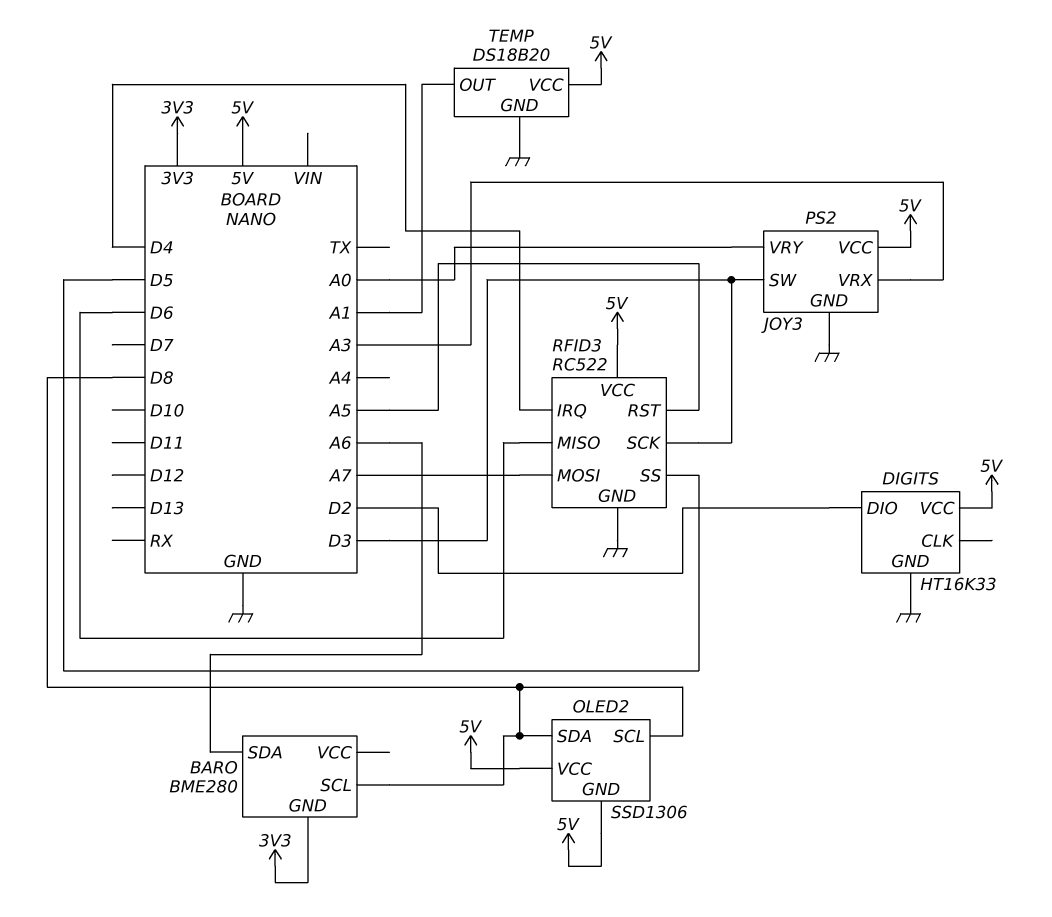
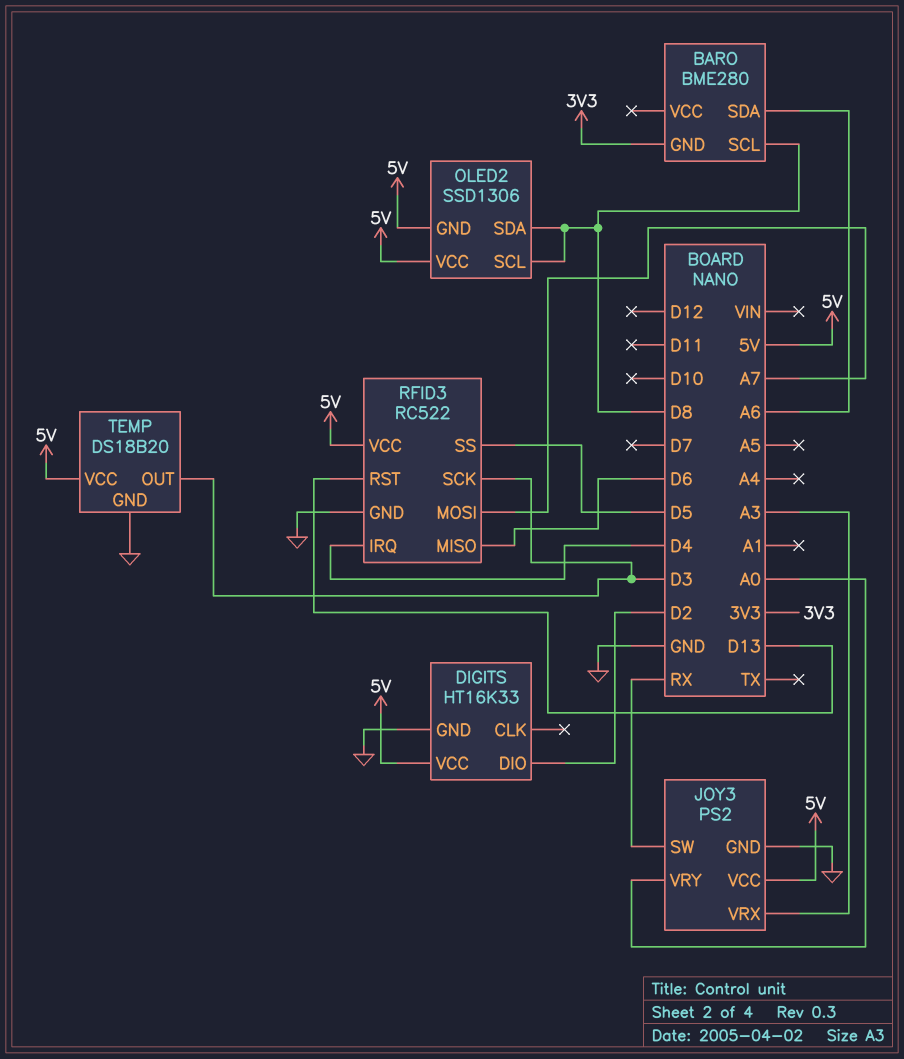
JOY3 pin SW: D3 -> RX
RFID3 pin RST: A5 -> D13
TEMP pin OUT: A1 -> D3

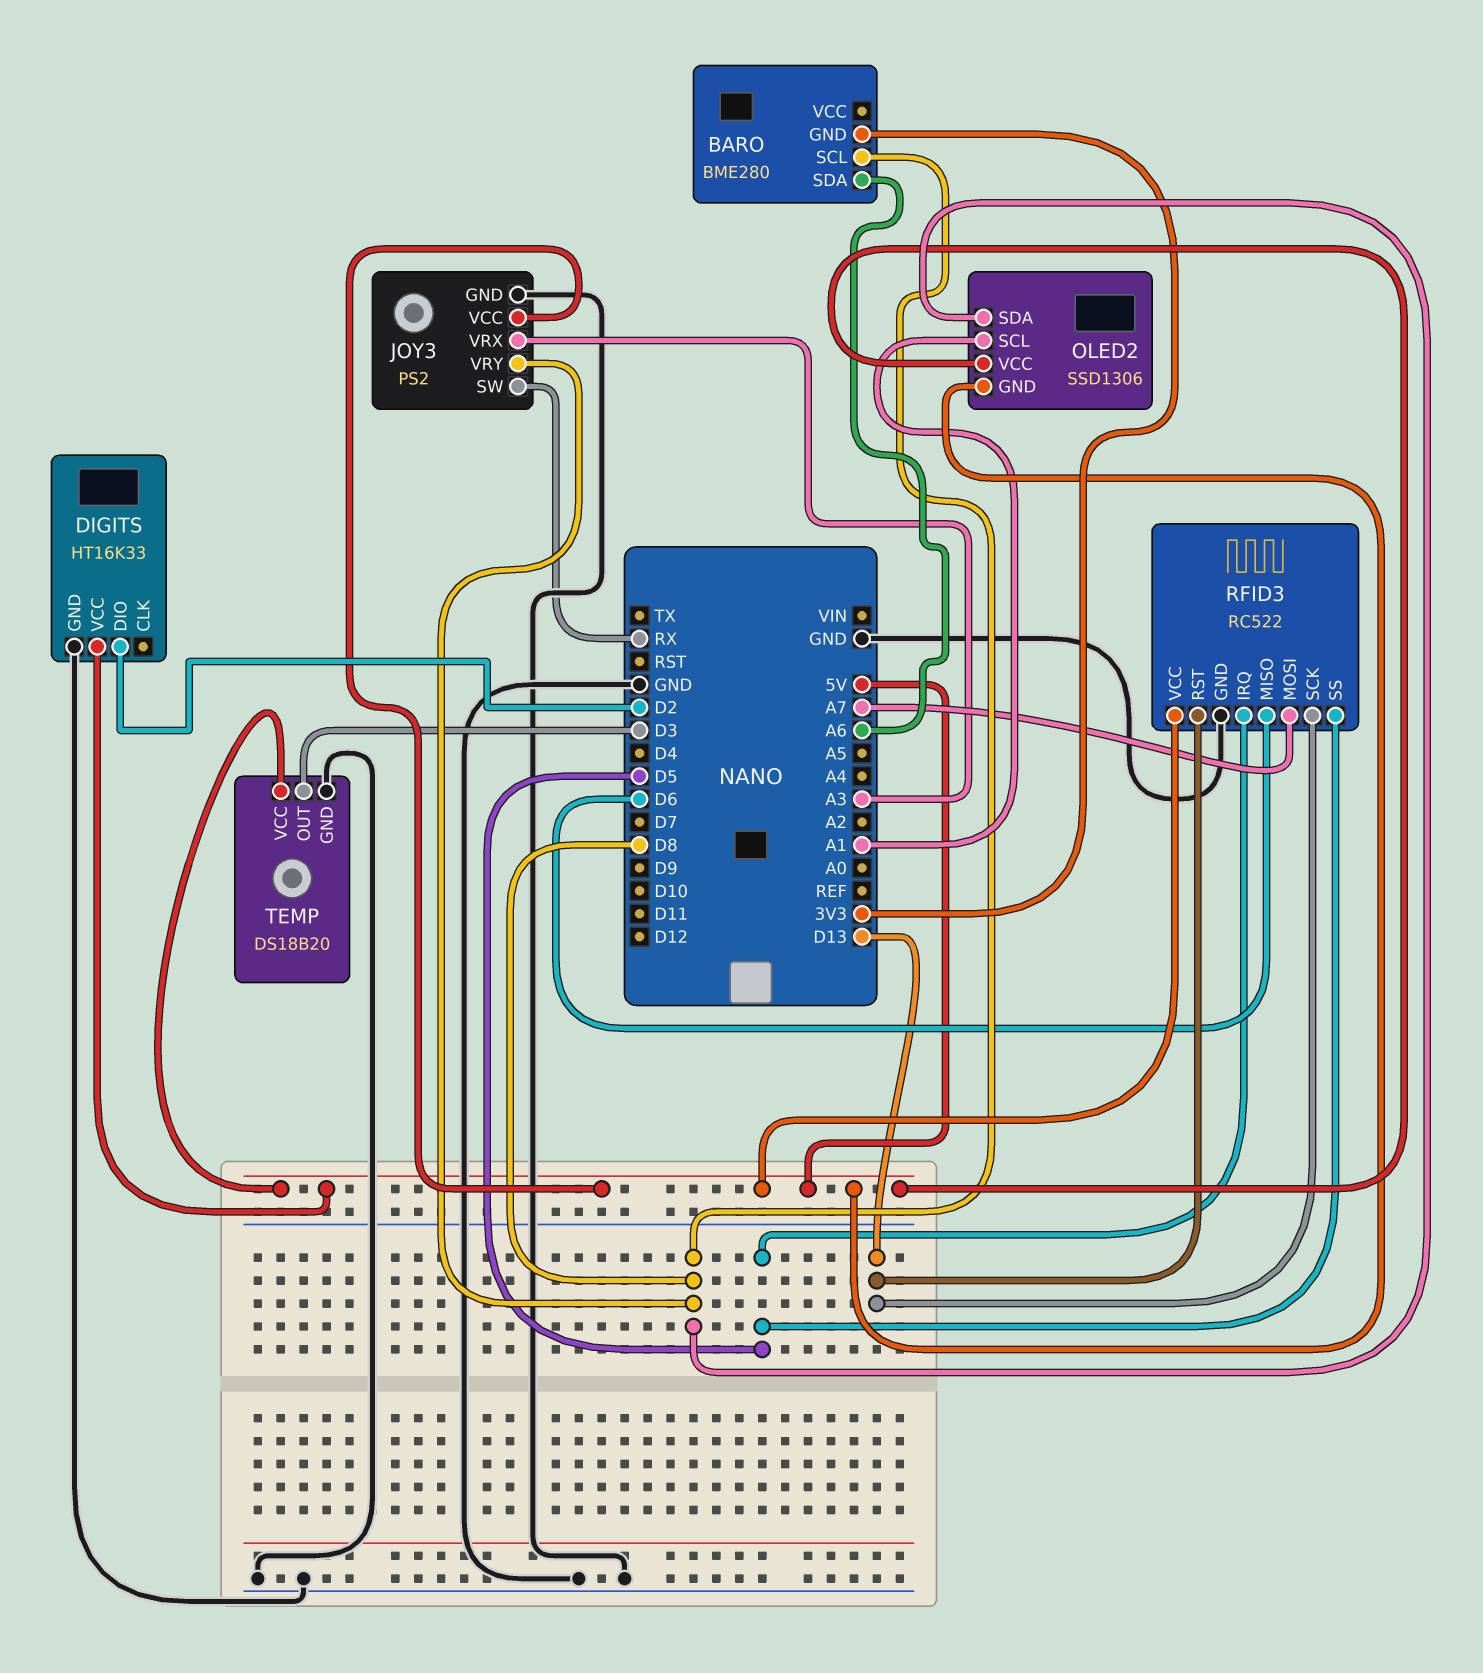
JOY3 pin VRY: A0 -> D8
OLED2 pin SCL: D8 -> A1
RFID3 pin IRQ: D4 -> D5
RFID3 pin SCK: D3 -> D13

